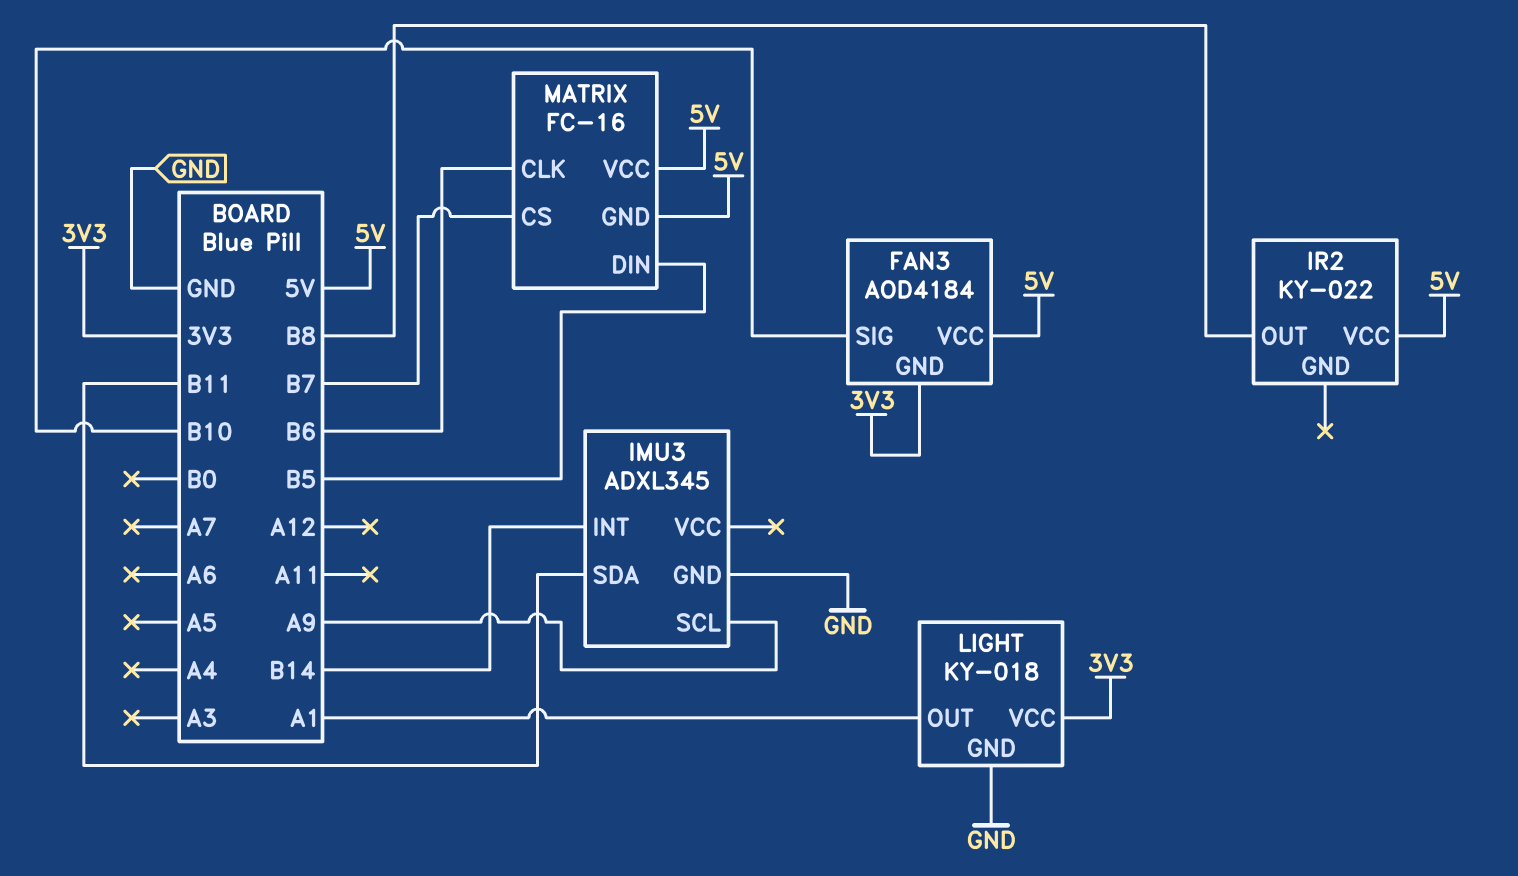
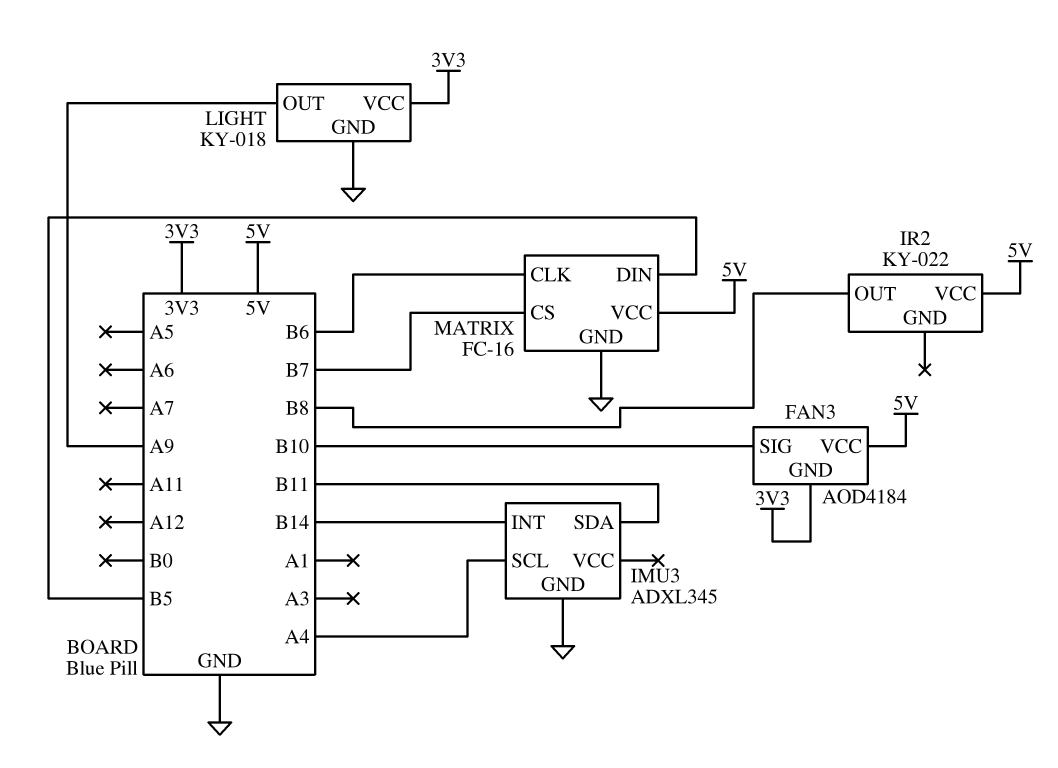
IMU3 pin SCL: A9 -> A4
LIGHT pin OUT: A1 -> A9
MATRIX pin GND: 5V -> GND

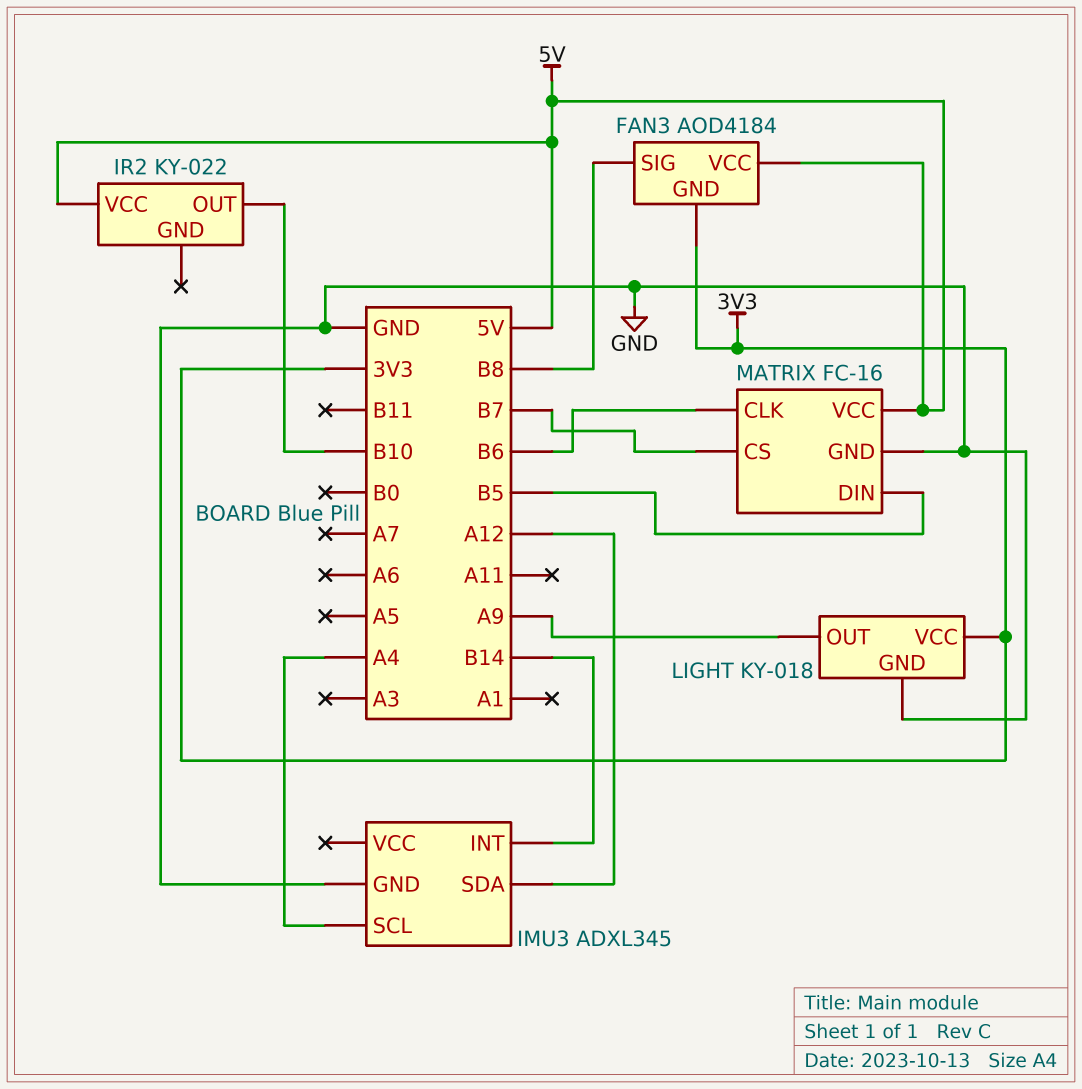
FAN3 pin SIG: B10 -> B8
IMU3 pin SDA: B11 -> A12
IR2 pin OUT: B8 -> B10

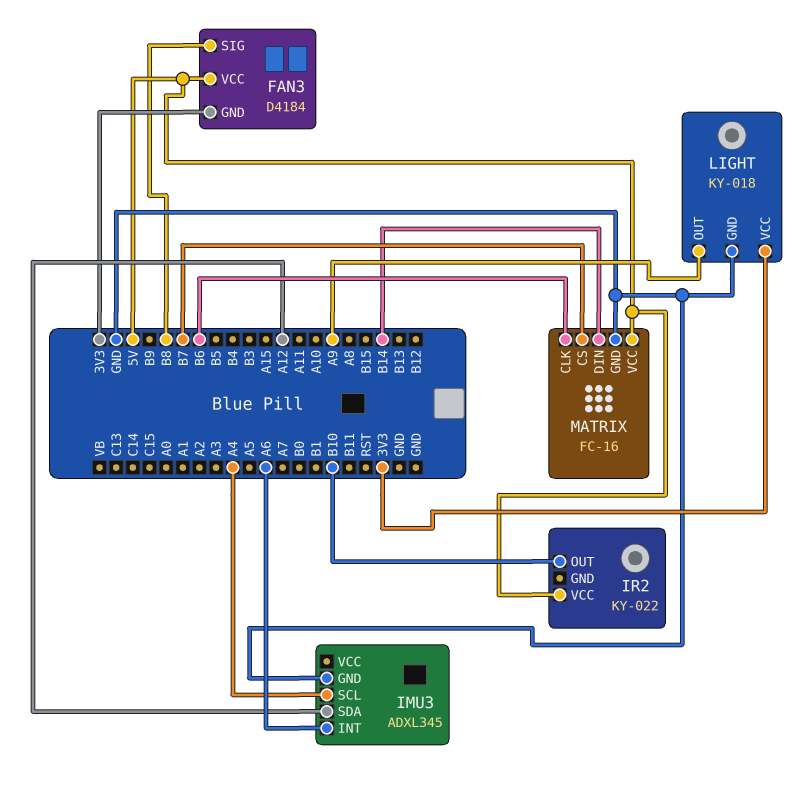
FAN3: AOD4184 -> D4184
IMU3 pin INT: B14 -> A6
MATRIX pin DIN: B5 -> B14

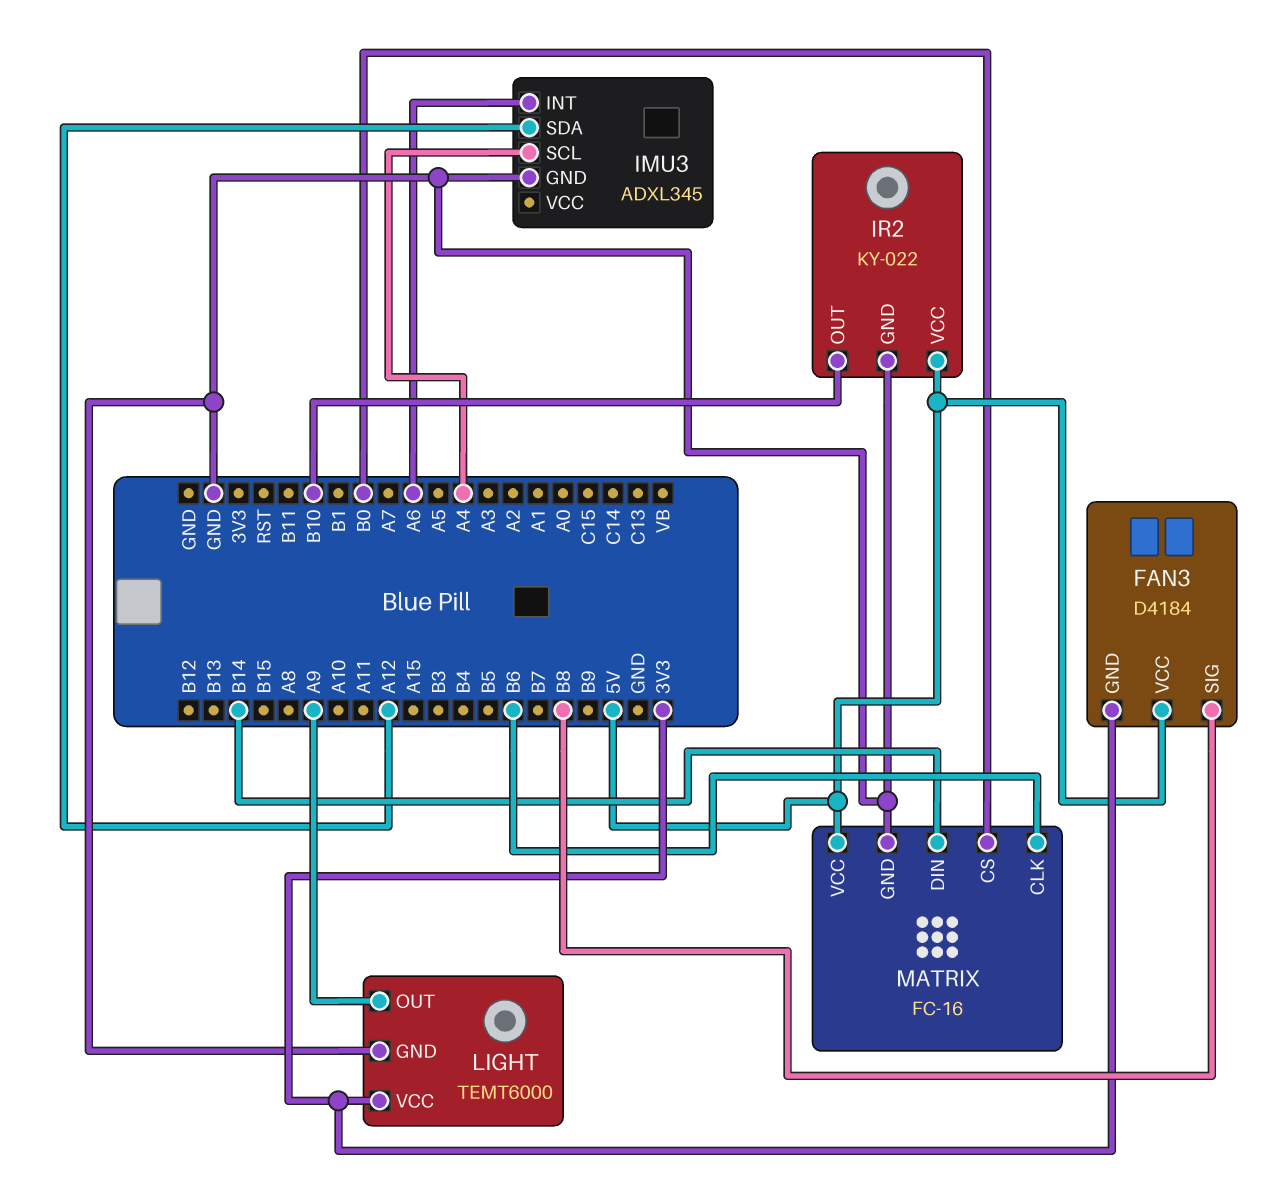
IR2 pin GND: none -> GND
LIGHT: KY-018 -> TEMT6000
MATRIX pin CS: B7 -> B0

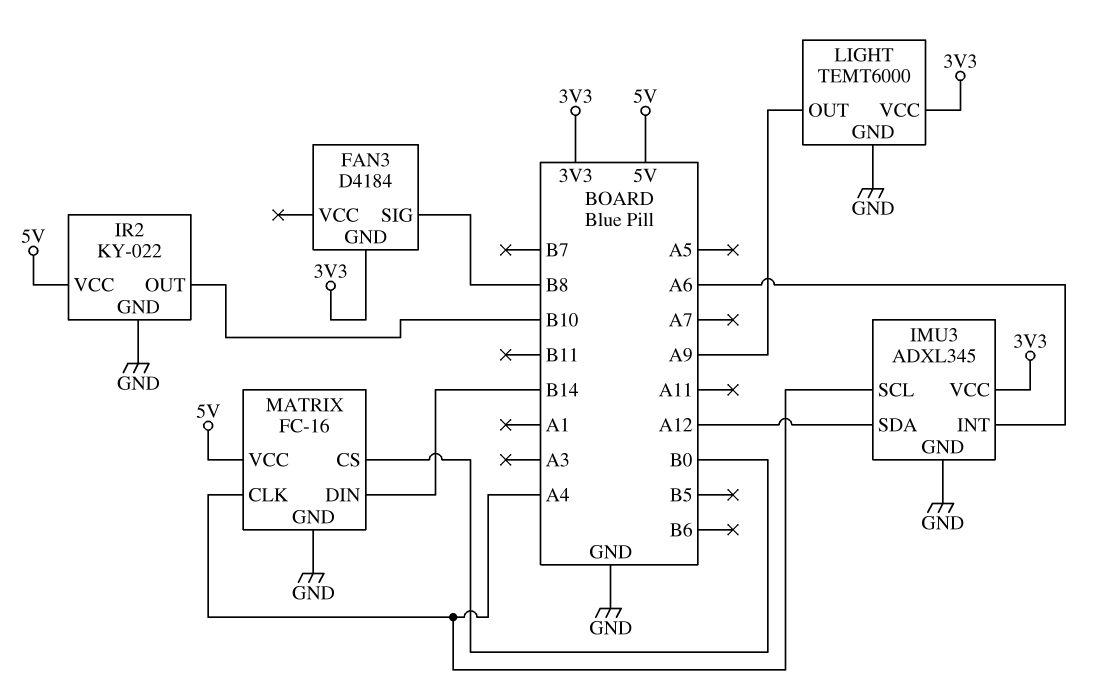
FAN3 pin VCC: 5V -> none
IMU3 pin VCC: none -> 3V3
MATRIX pin CLK: B6 -> A4

